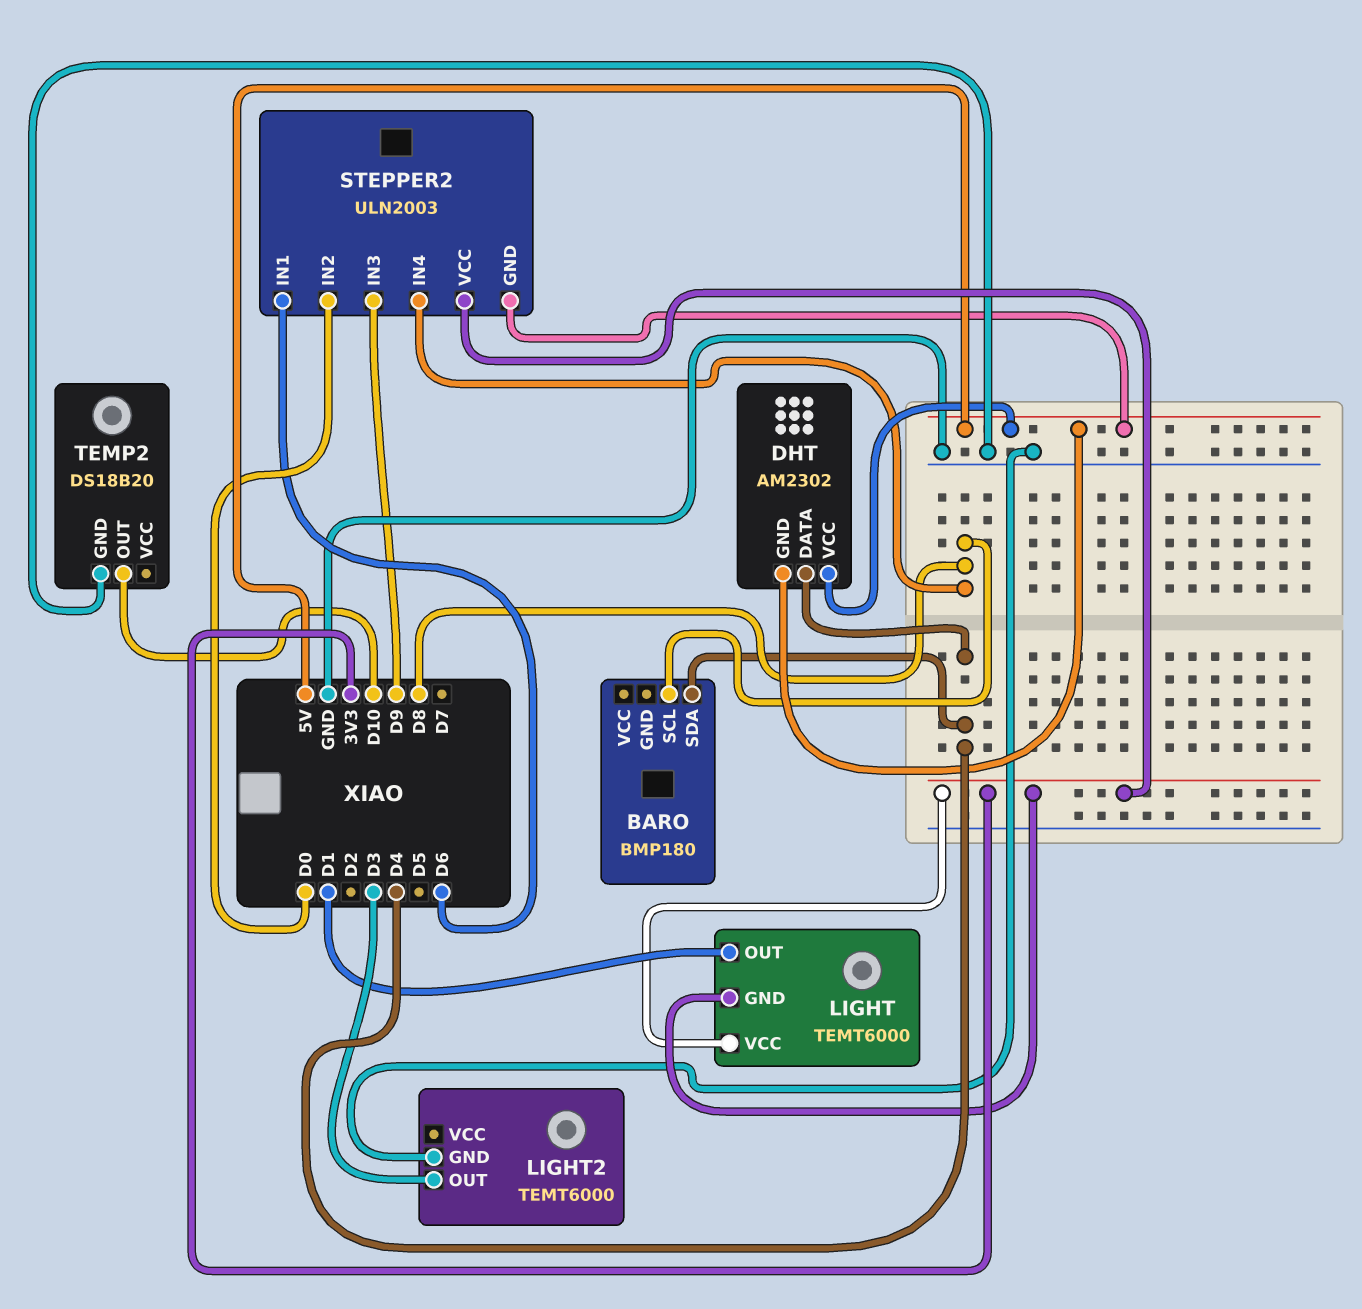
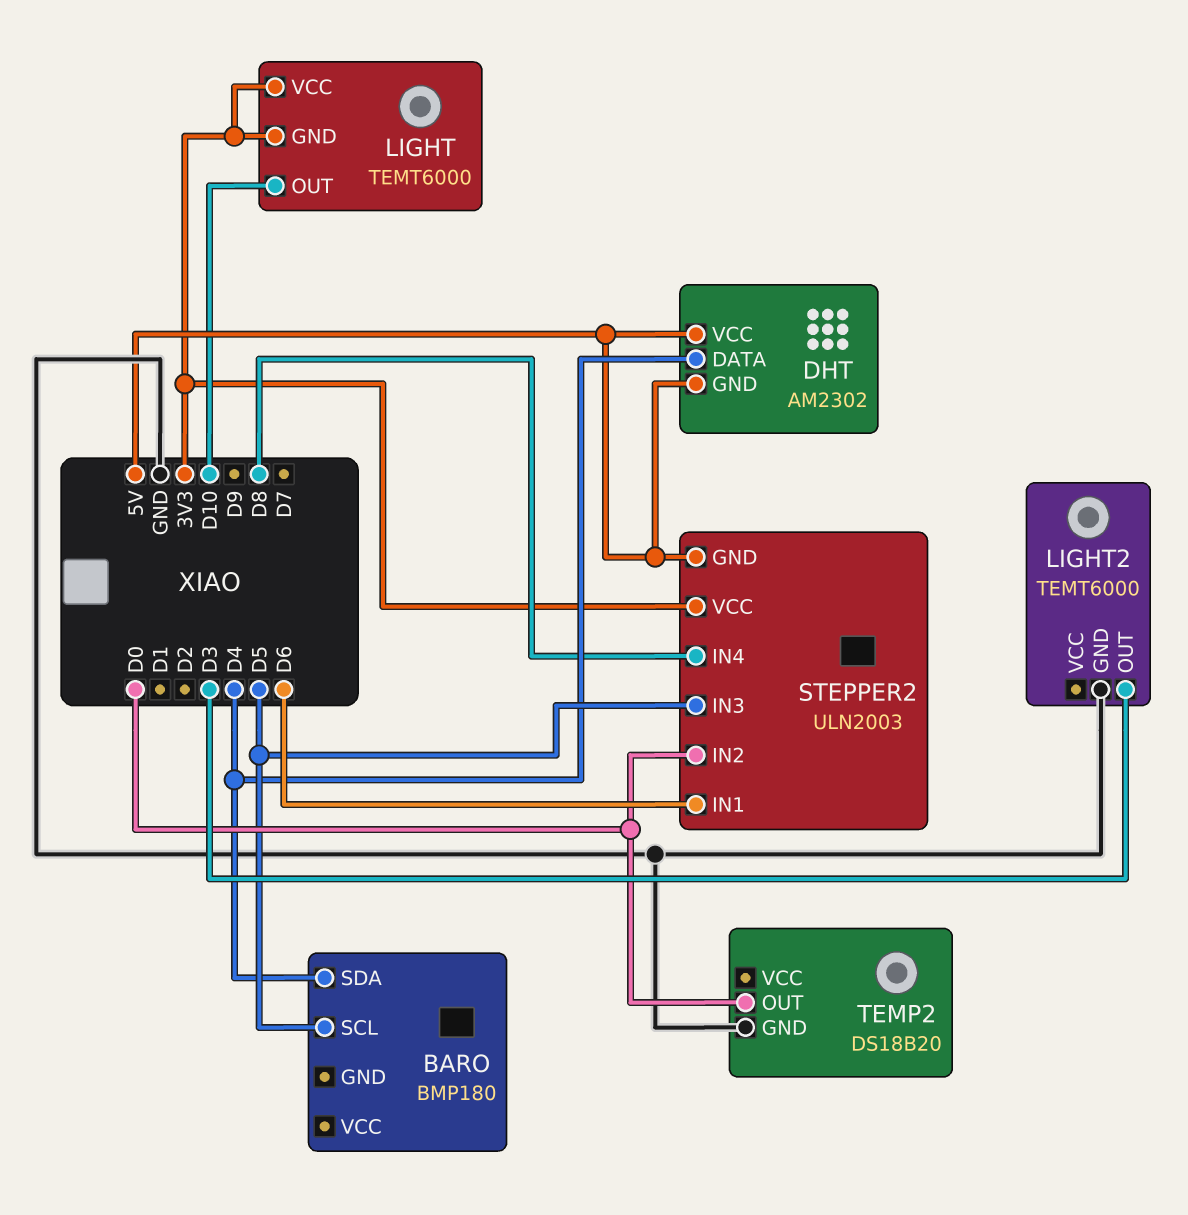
BARO pin SCL: D8 -> D5
LIGHT pin OUT: D1 -> D10
STEPPER2 pin IN3: D9 -> D5
TEMP2 pin OUT: D10 -> D0

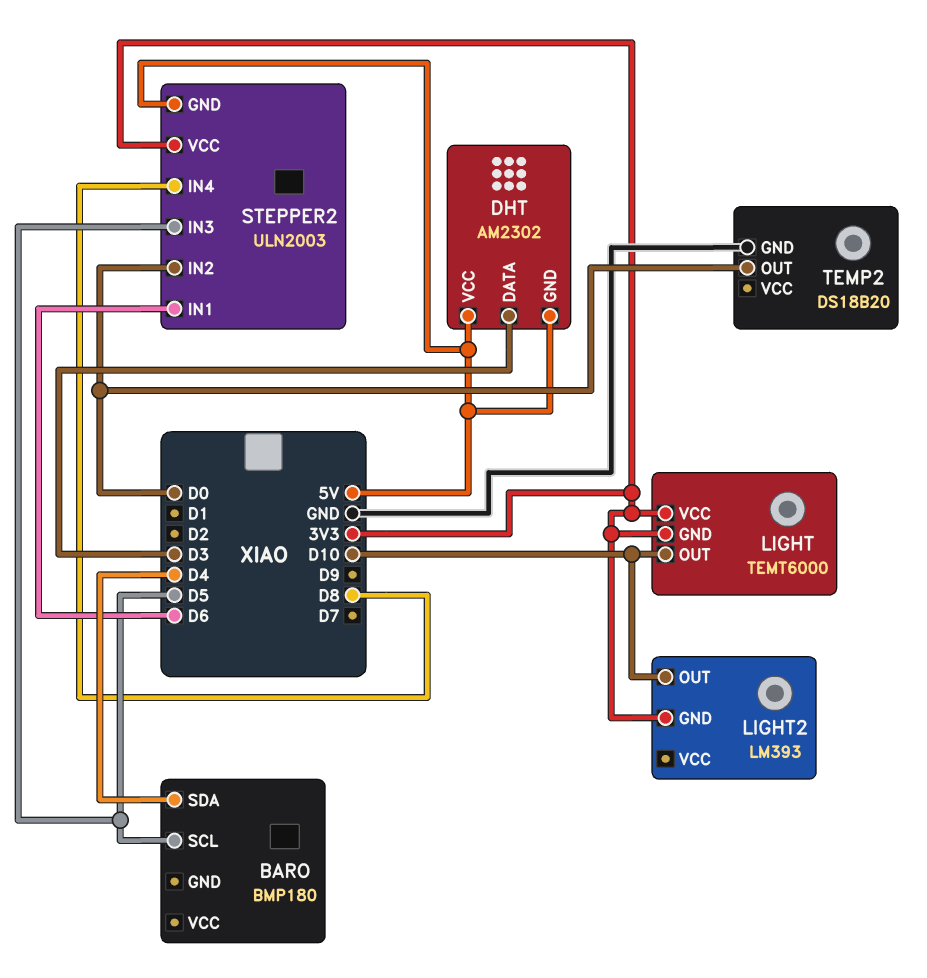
DHT pin DATA: D4 -> D3
LIGHT2: TEMT6000 -> LM393
LIGHT2 pin GND: GND -> 3V3
LIGHT2 pin OUT: D3 -> D10

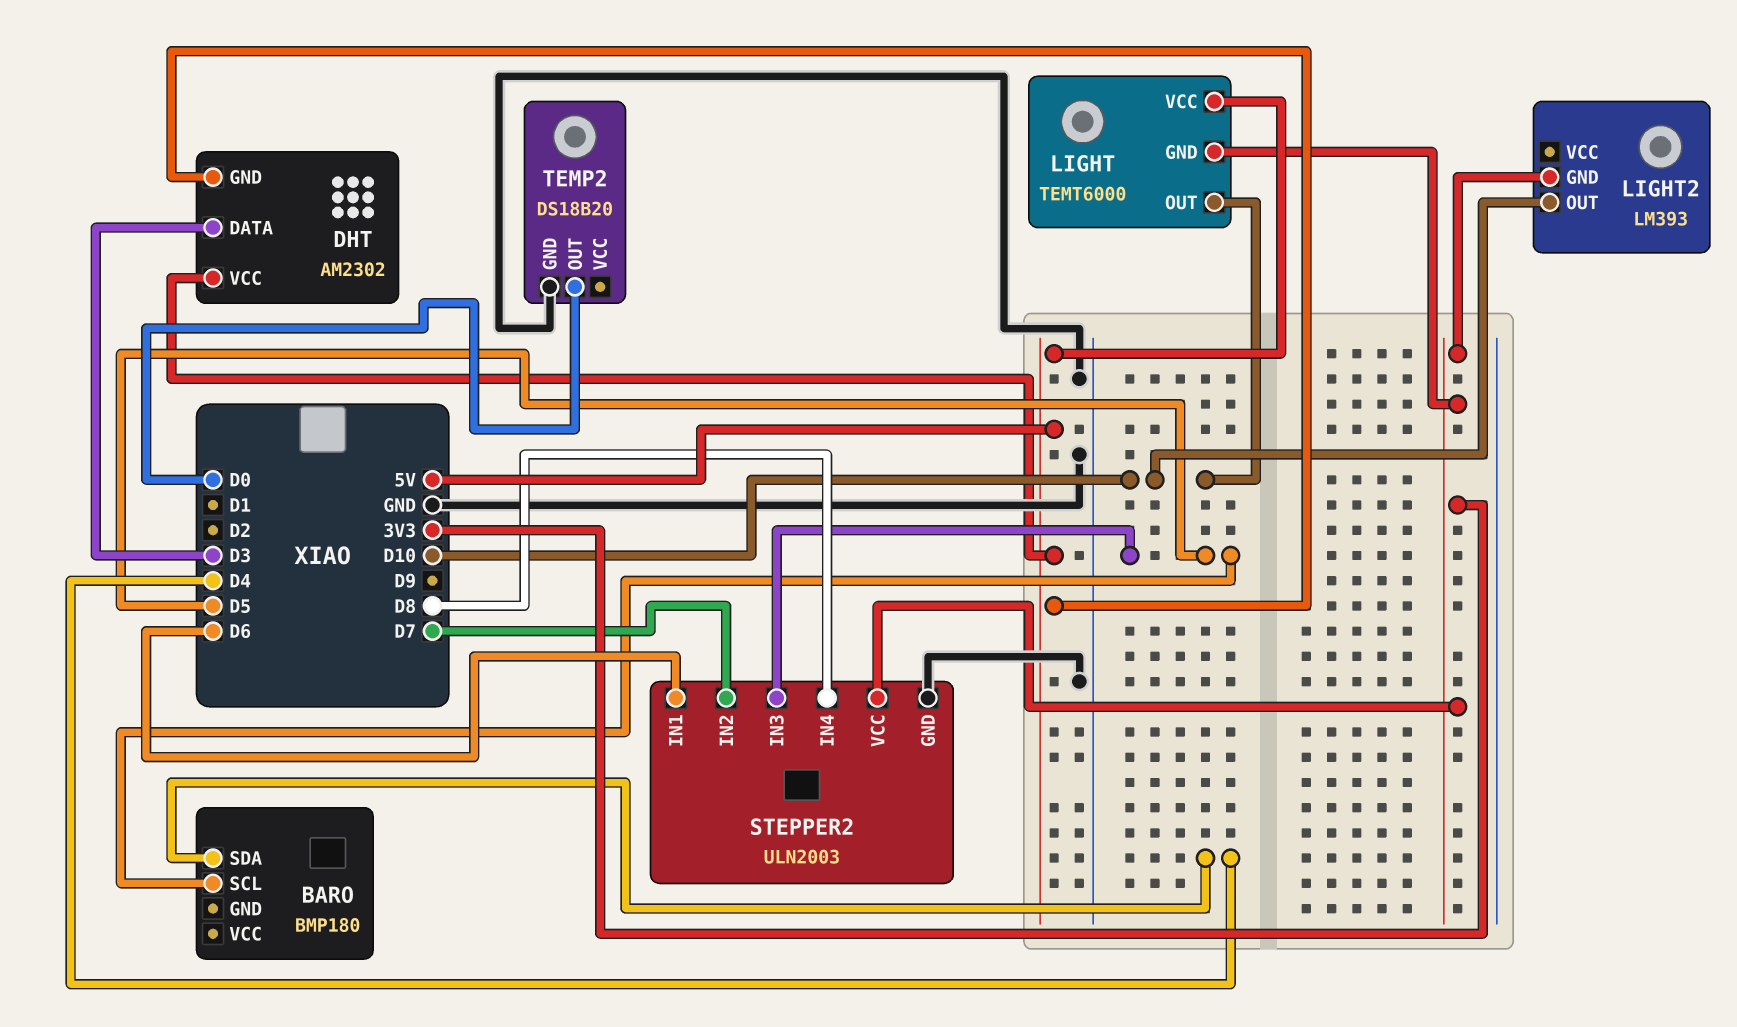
LIGHT pin VCC: 3V3 -> 5V
STEPPER2 pin GND: 5V -> GND
STEPPER2 pin IN2: D0 -> D7

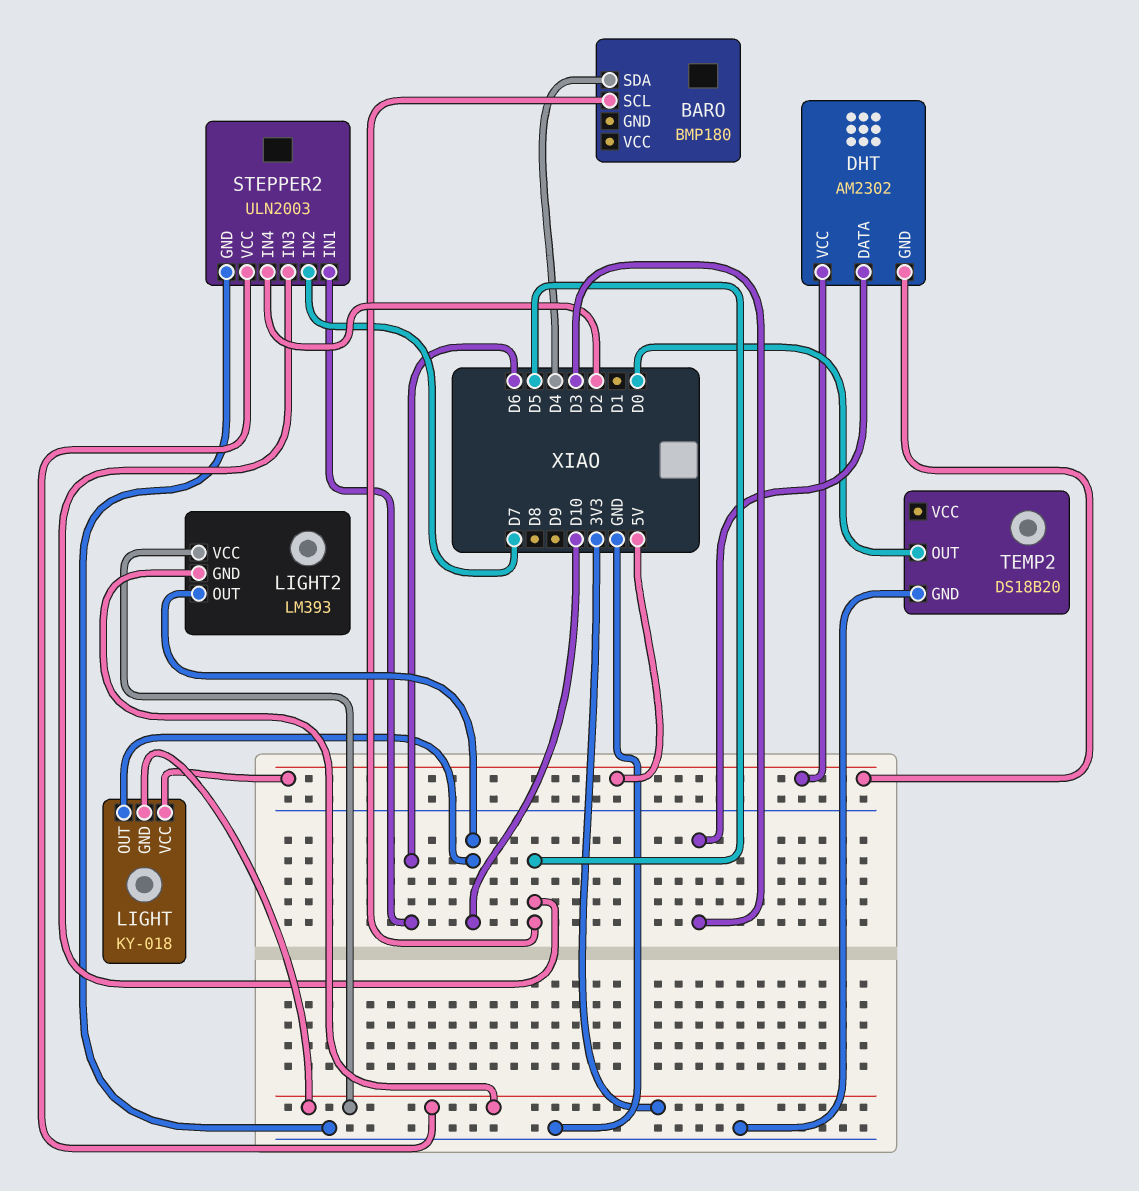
LIGHT: TEMT6000 -> KY-018
LIGHT2 pin VCC: none -> 3V3
STEPPER2 pin IN4: D8 -> D2

